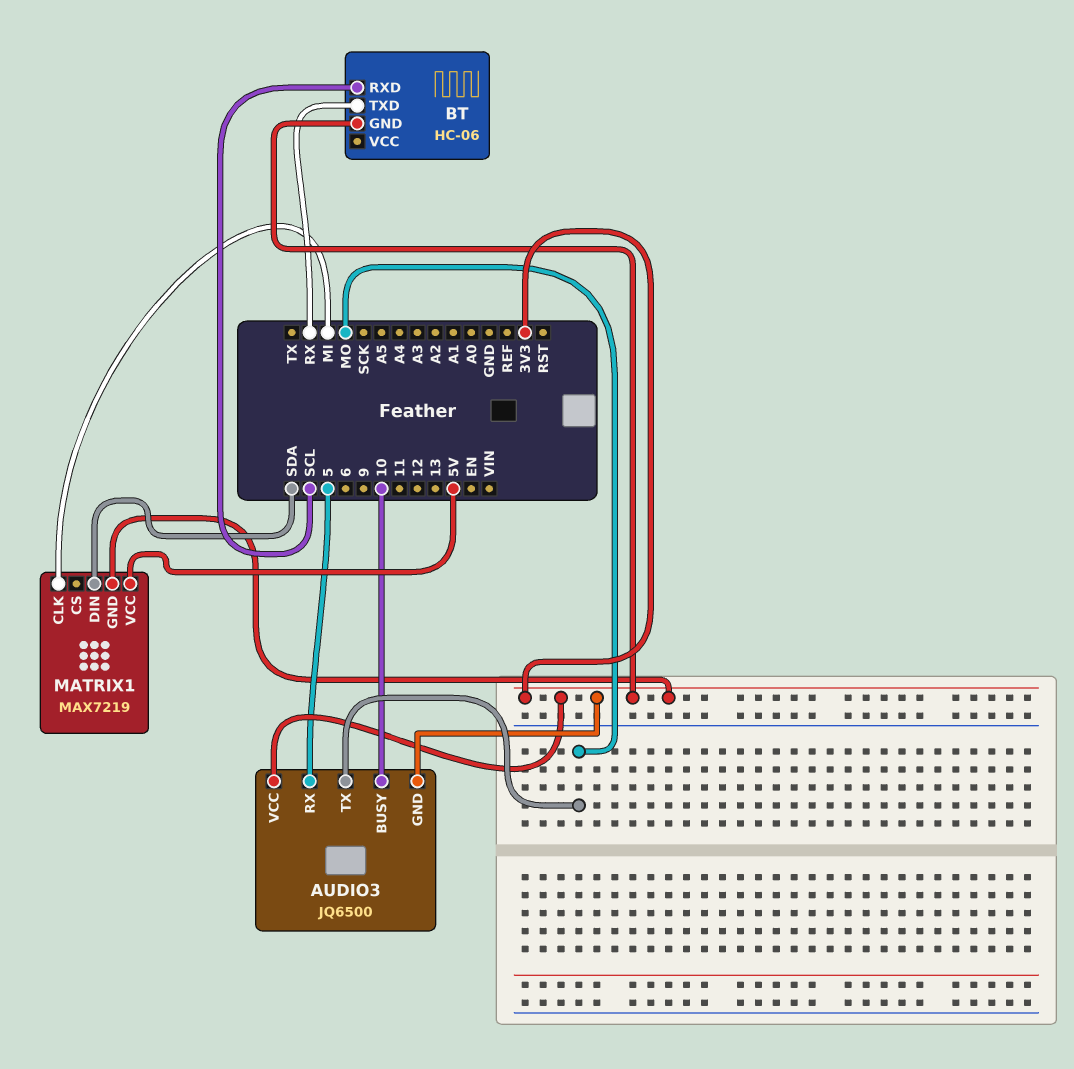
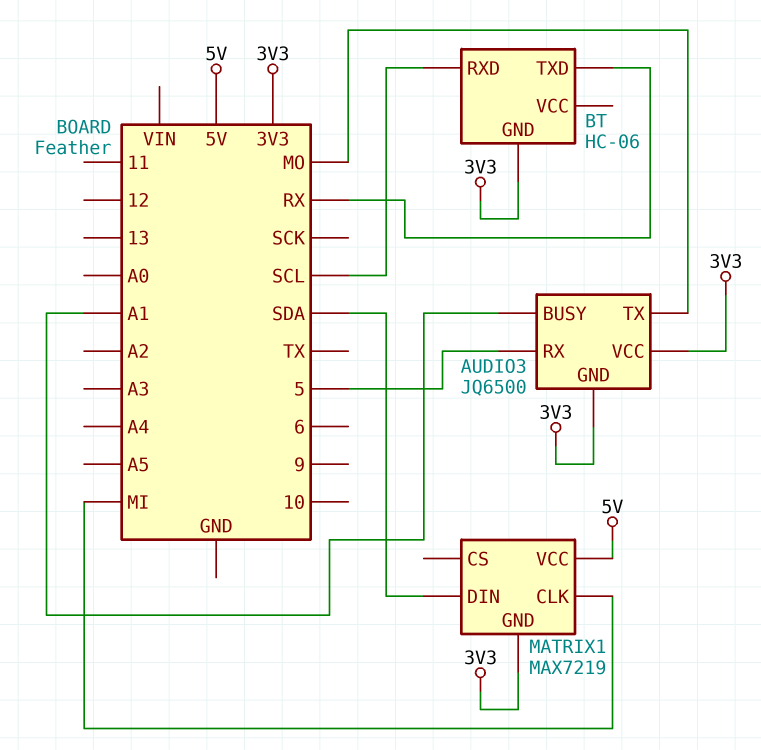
AUDIO3 pin BUSY: 10 -> A1

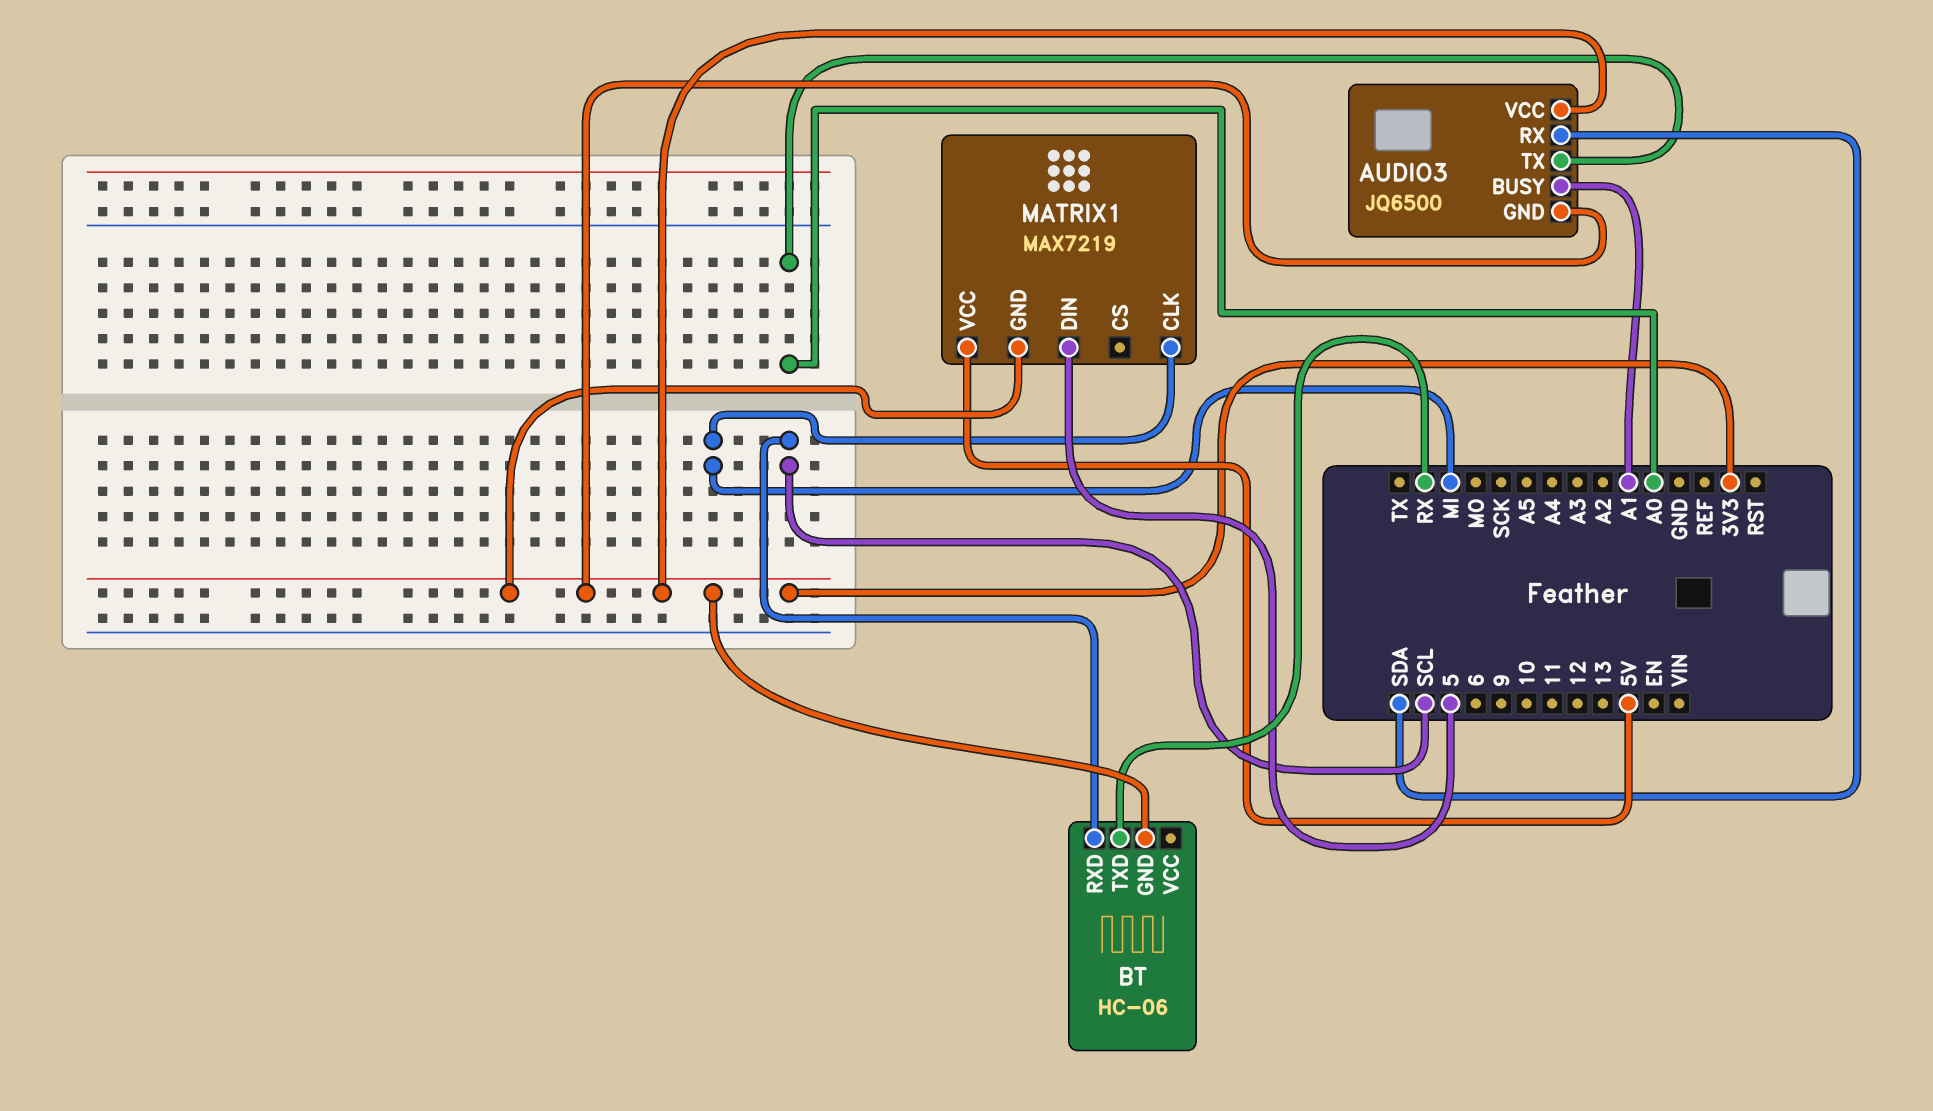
AUDIO3 pin RX: 5 -> SDA
AUDIO3 pin TX: MO -> A0
MATRIX1 pin DIN: SDA -> 5

